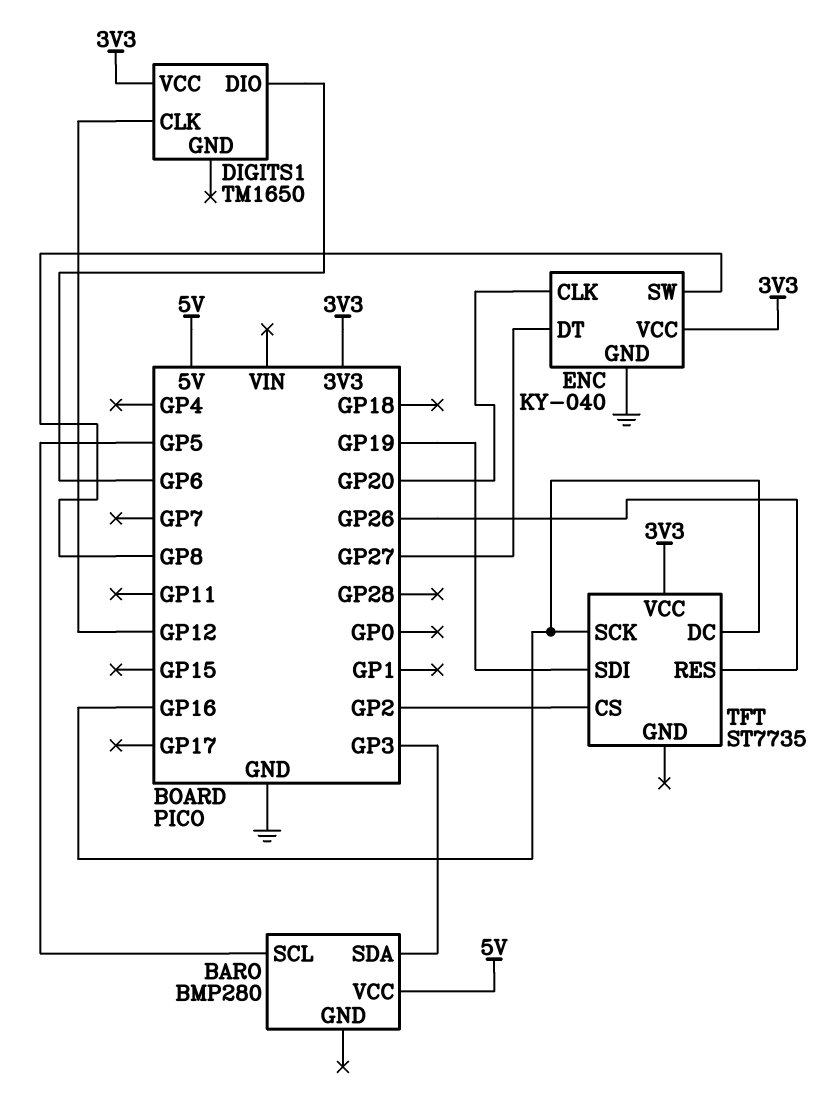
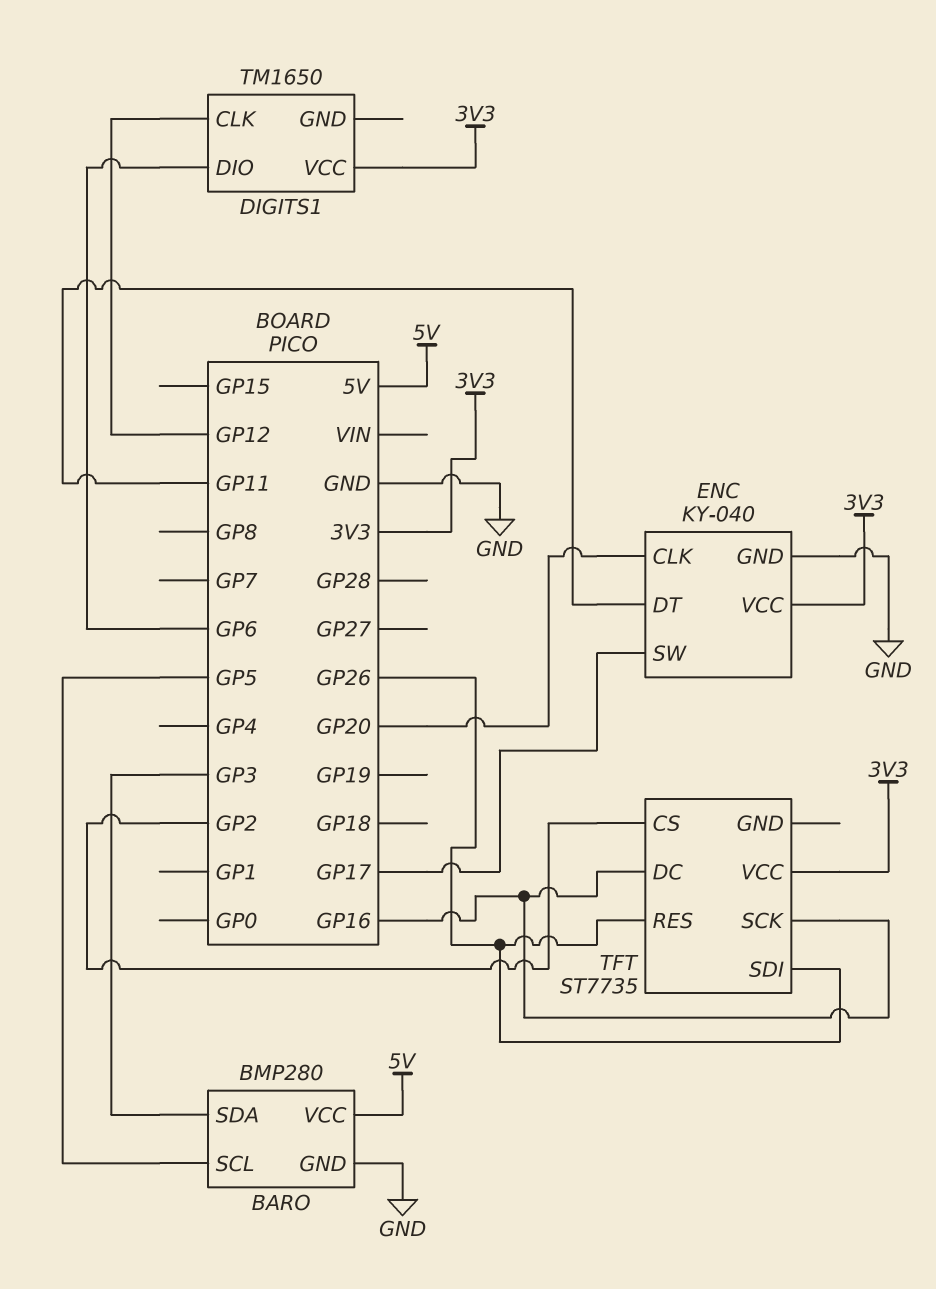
BARO pin GND: none -> GND
ENC pin DT: GP27 -> GP11
ENC pin SW: GP8 -> GP17
TFT pin SDI: GP19 -> GP26

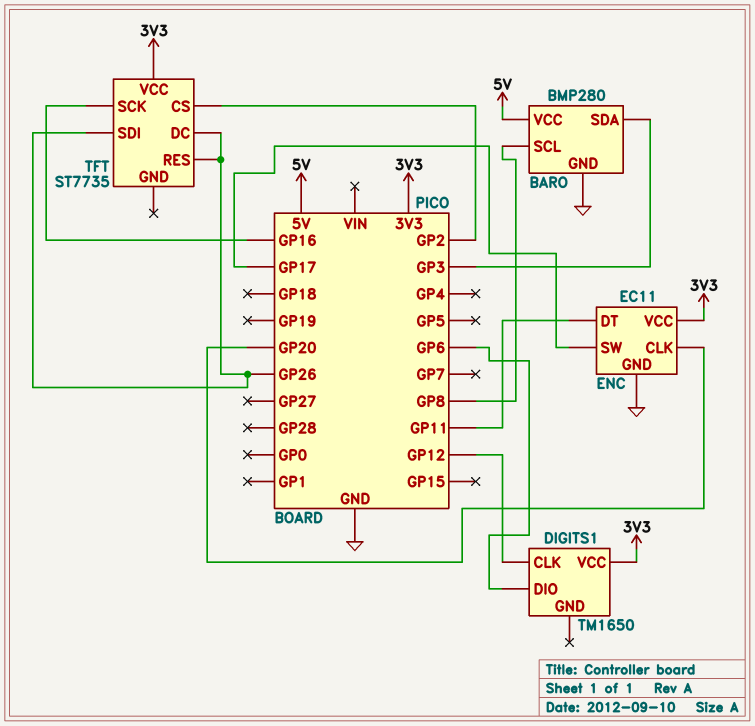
BARO pin SCL: GP5 -> GP8
ENC: KY-040 -> EC11
TFT pin DC: GP16 -> GP26

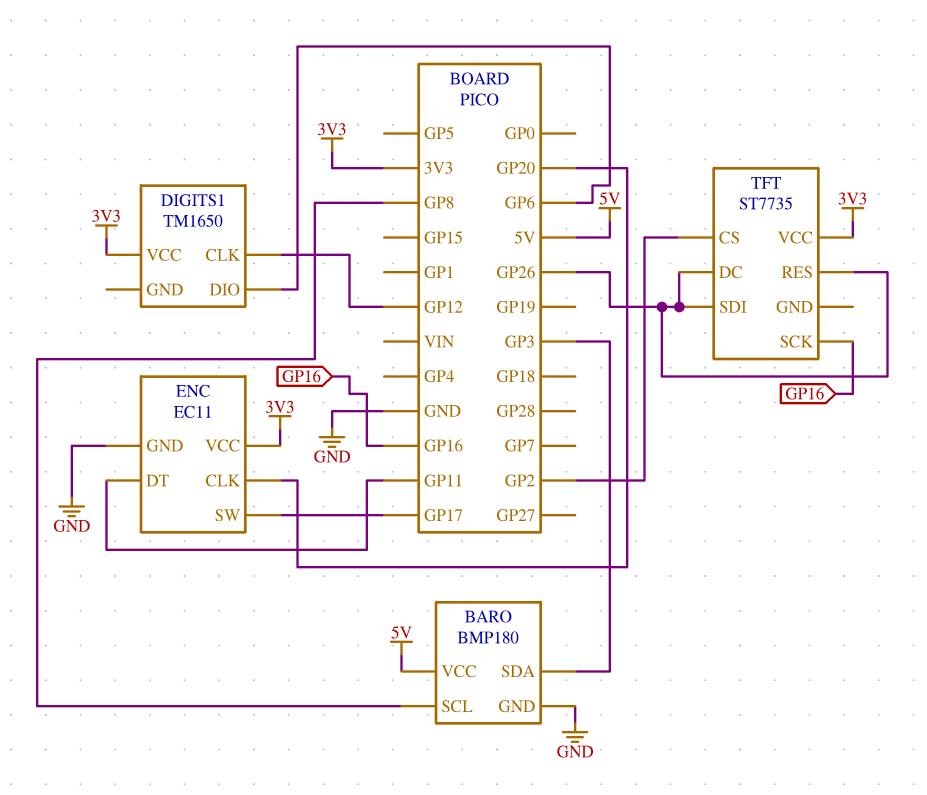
BARO: BMP280 -> BMP180

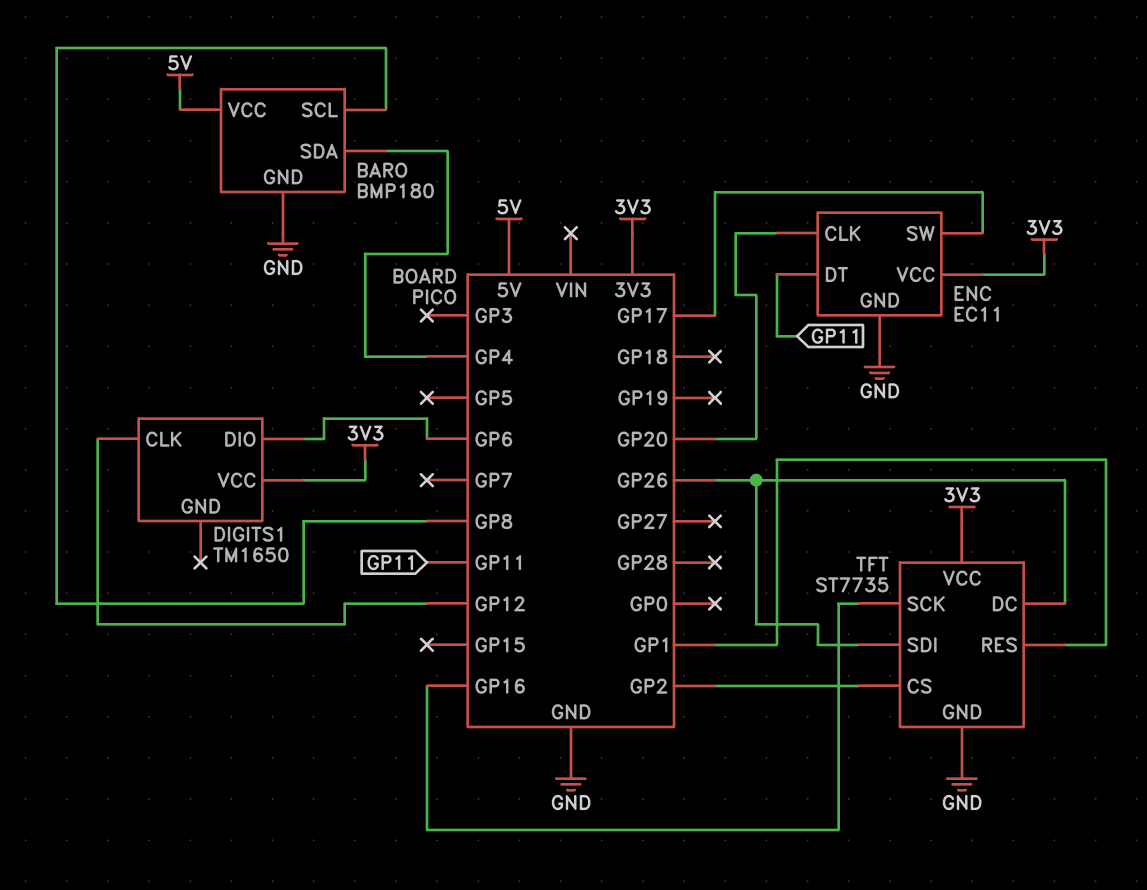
BARO pin SDA: GP3 -> GP4
TFT pin GND: none -> GND
TFT pin RES: GP26 -> GP1

